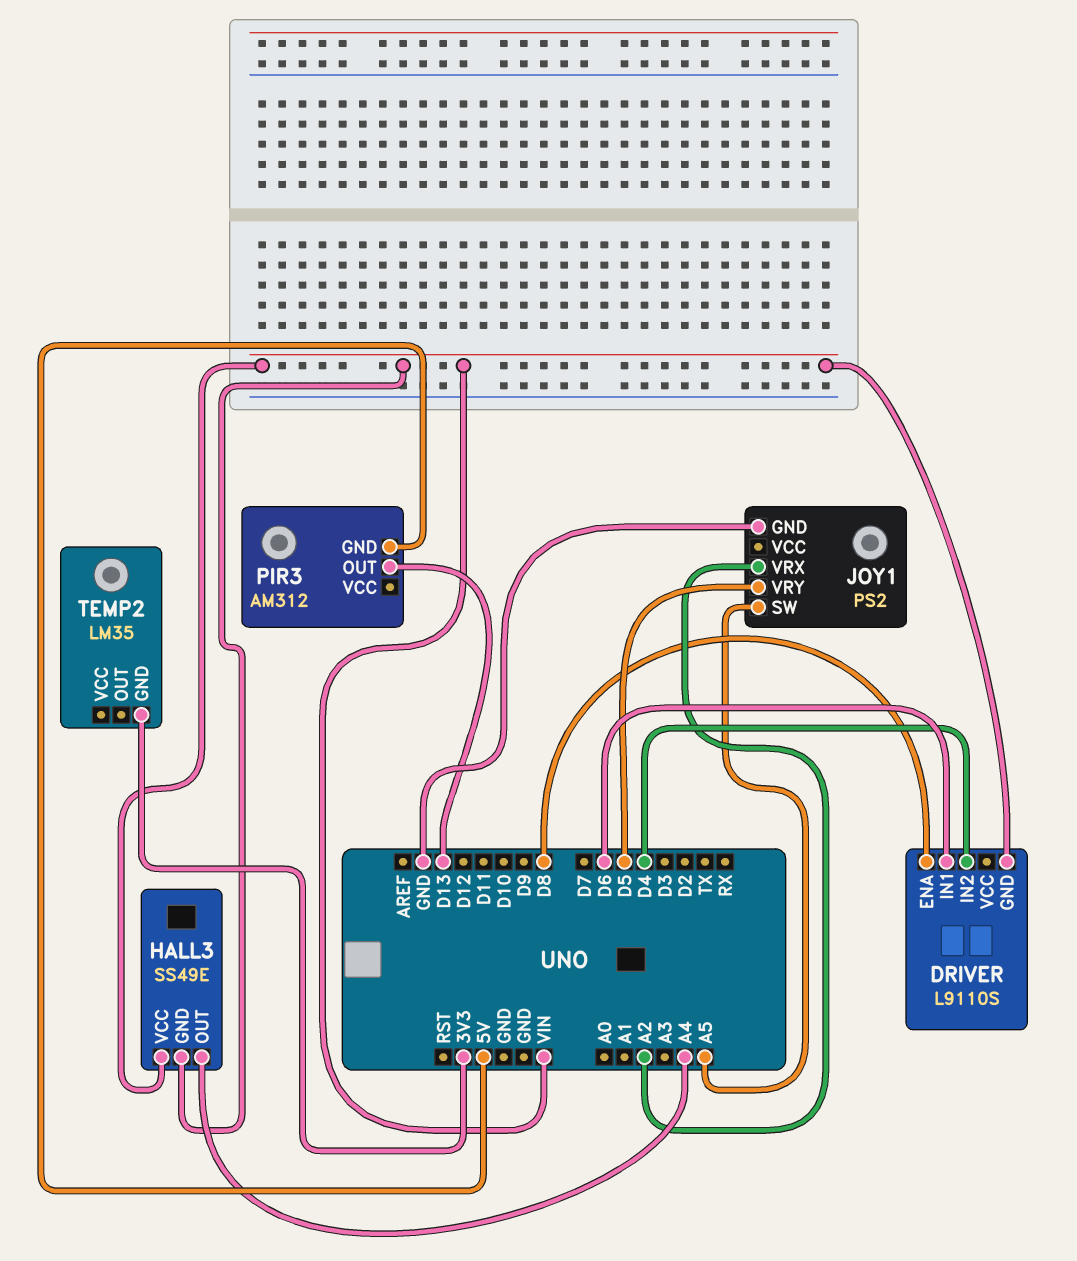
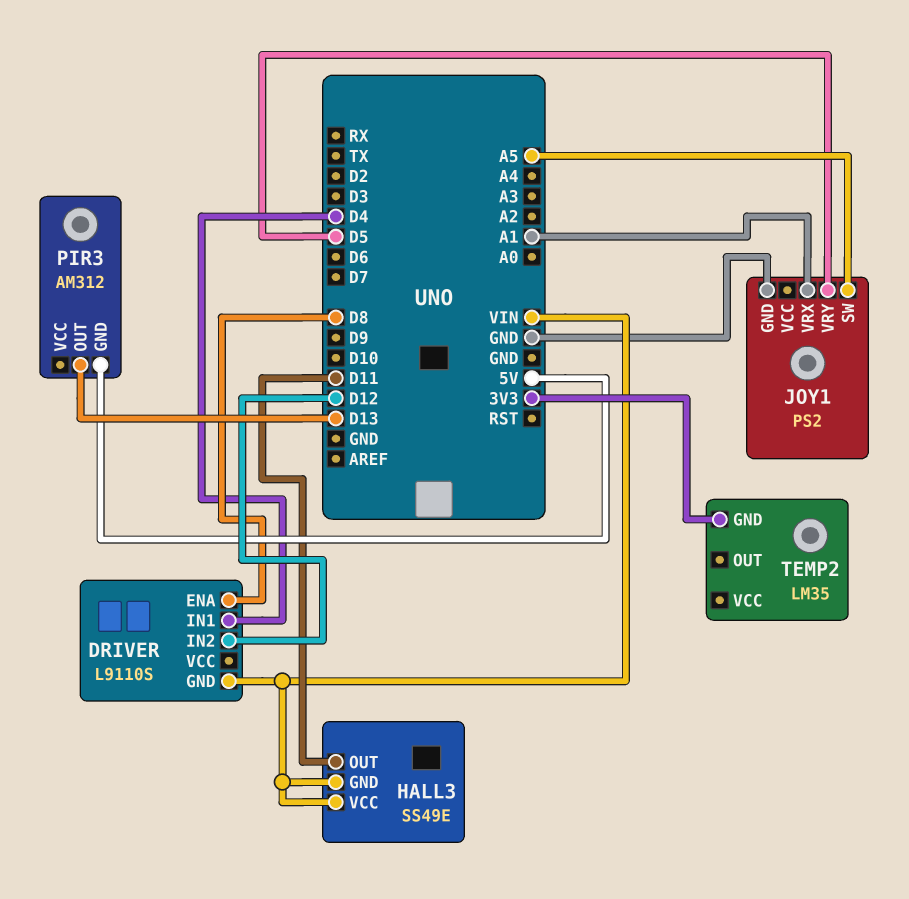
DRIVER pin IN1: D6 -> D4
DRIVER pin IN2: D4 -> D12
HALL3 pin OUT: A4 -> D11
JOY1 pin VRX: A2 -> A1

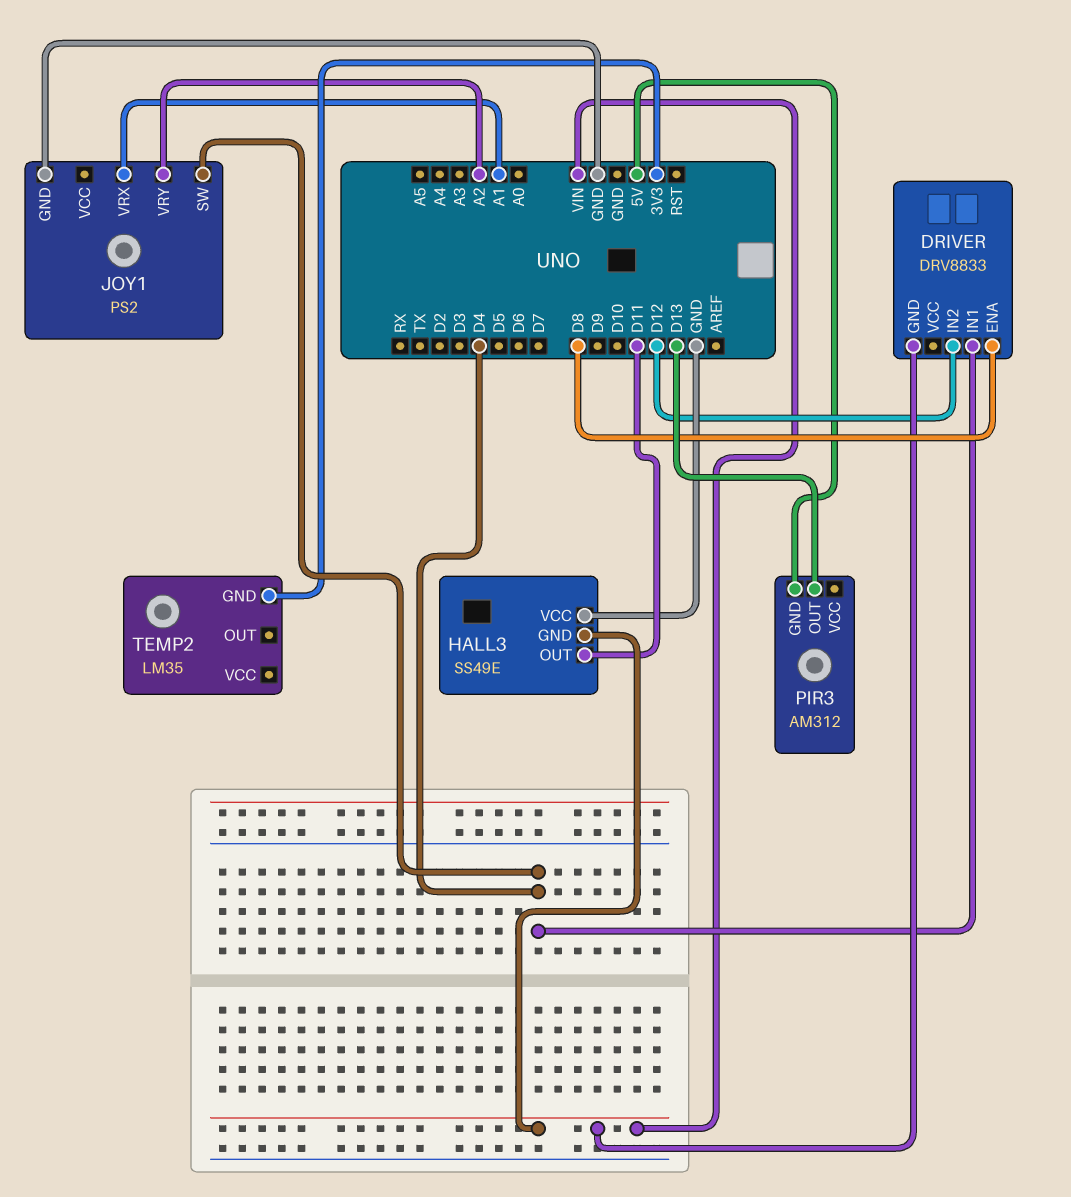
DRIVER: L9110S -> DRV8833
HALL3 pin VCC: VIN -> GND
JOY1 pin SW: A5 -> D4
JOY1 pin VRY: D5 -> A2

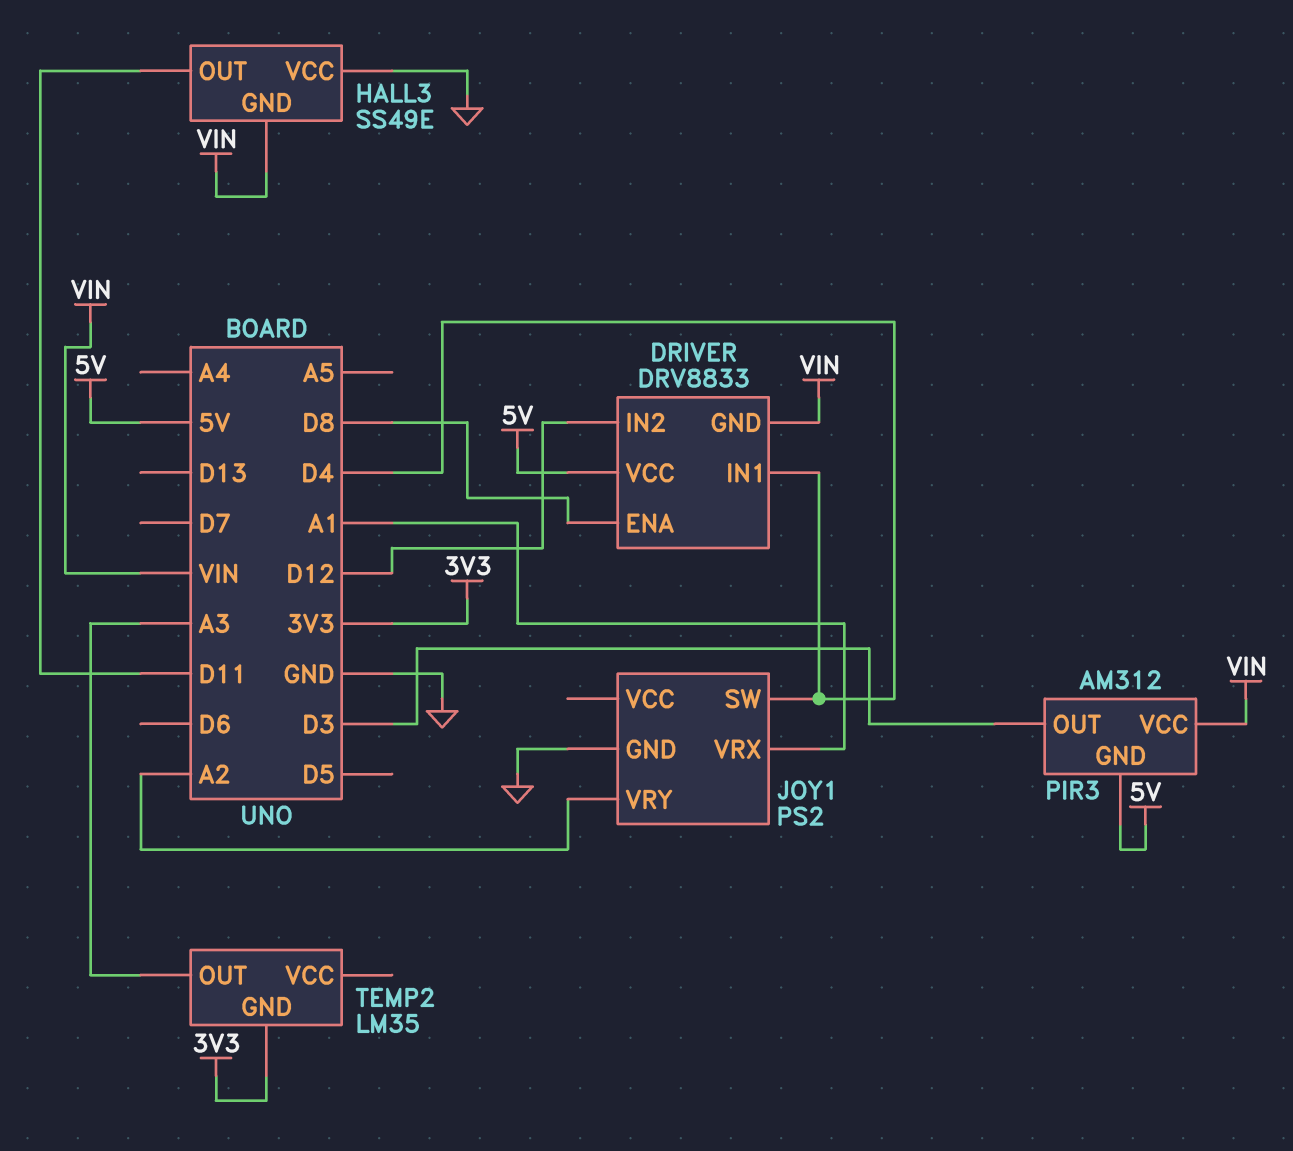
DRIVER pin VCC: none -> 5V
PIR3 pin OUT: D13 -> D3
PIR3 pin VCC: none -> VIN
TEMP2 pin OUT: none -> A3

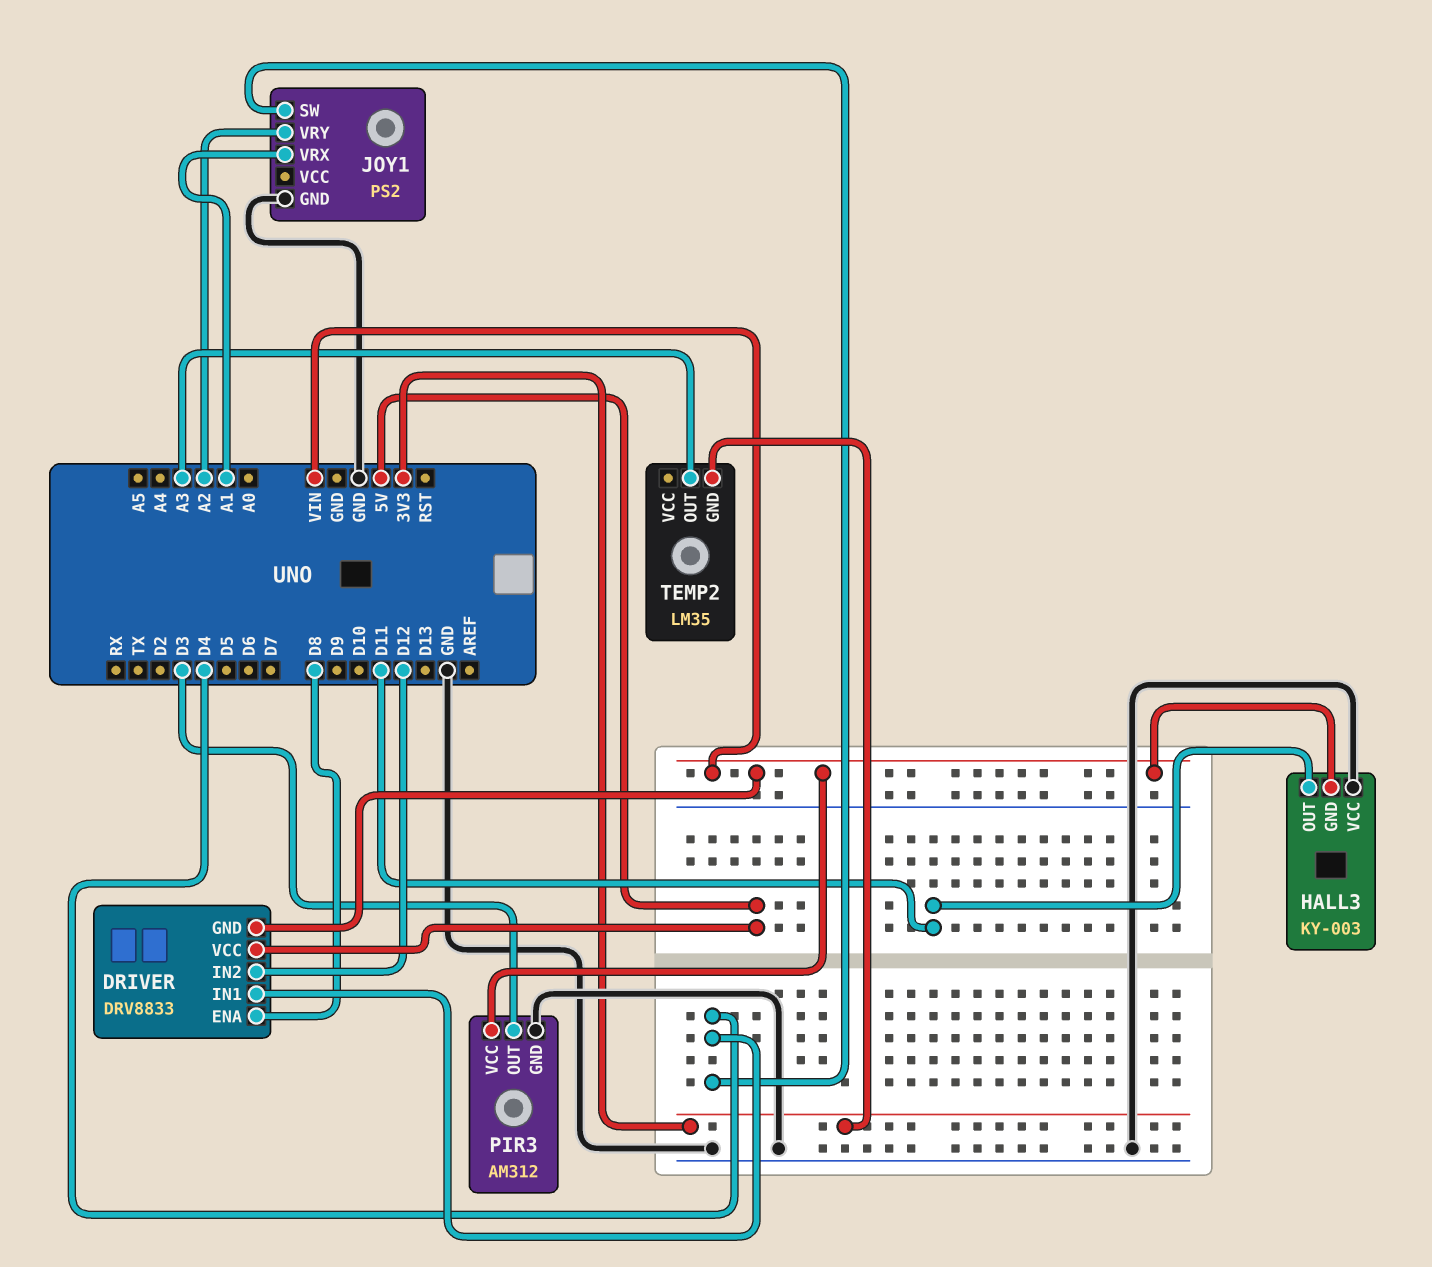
HALL3: SS49E -> KY-003
PIR3 pin GND: 5V -> GND

